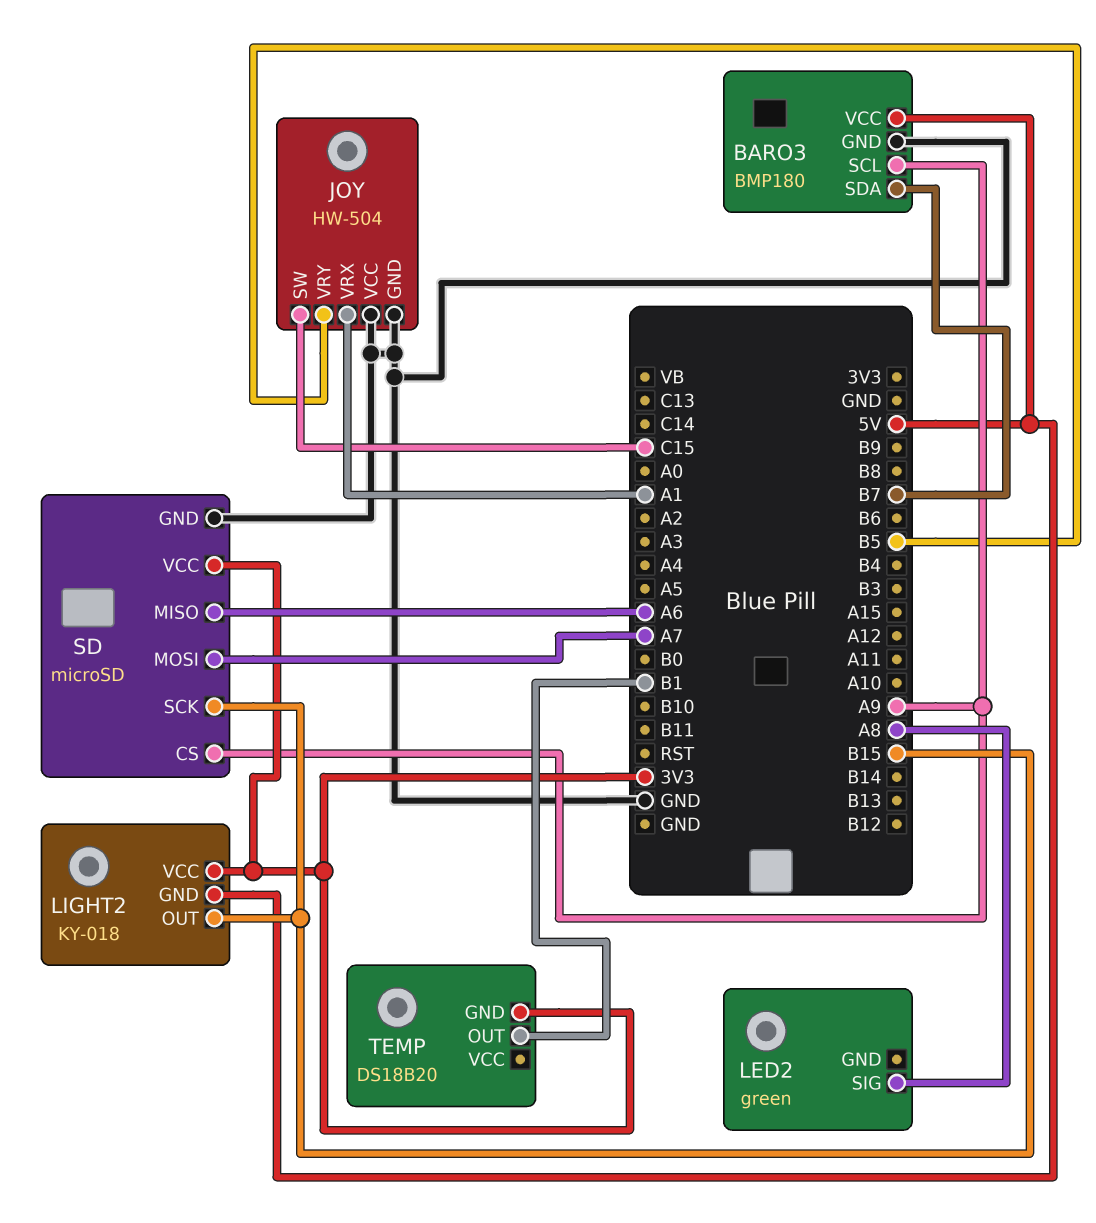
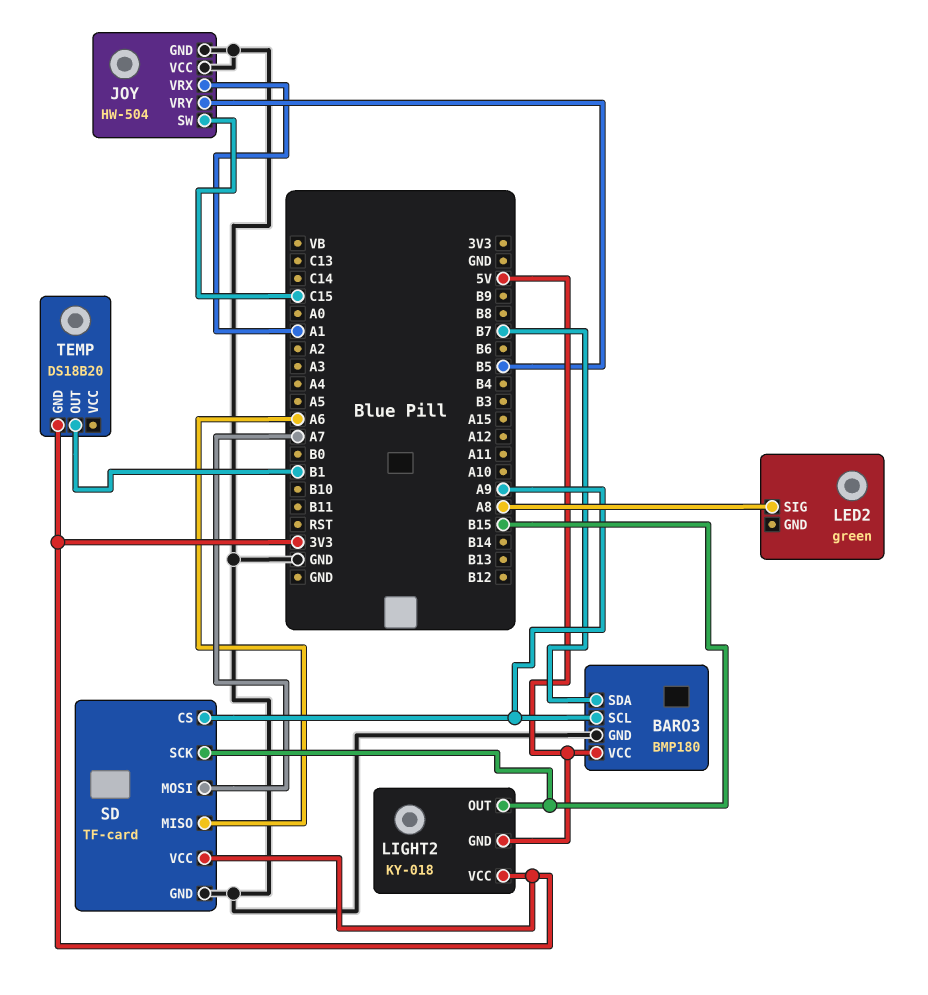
SD: microSD -> TF-card

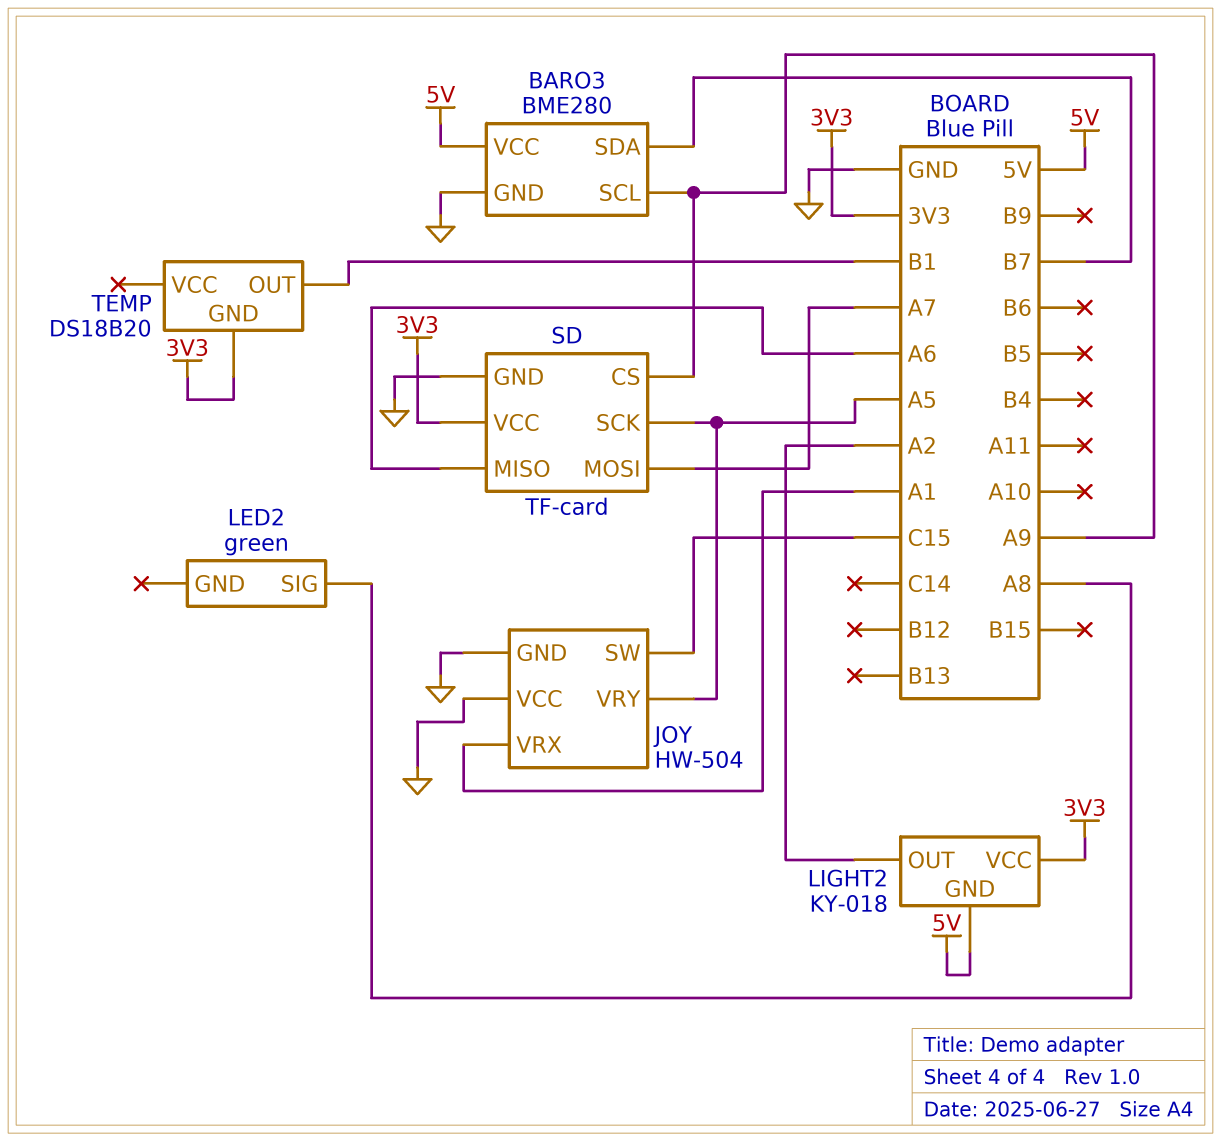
BARO3: BMP180 -> BME280
JOY pin VRY: B5 -> A5
LIGHT2 pin OUT: B15 -> A2
SD pin SCK: B15 -> A5

